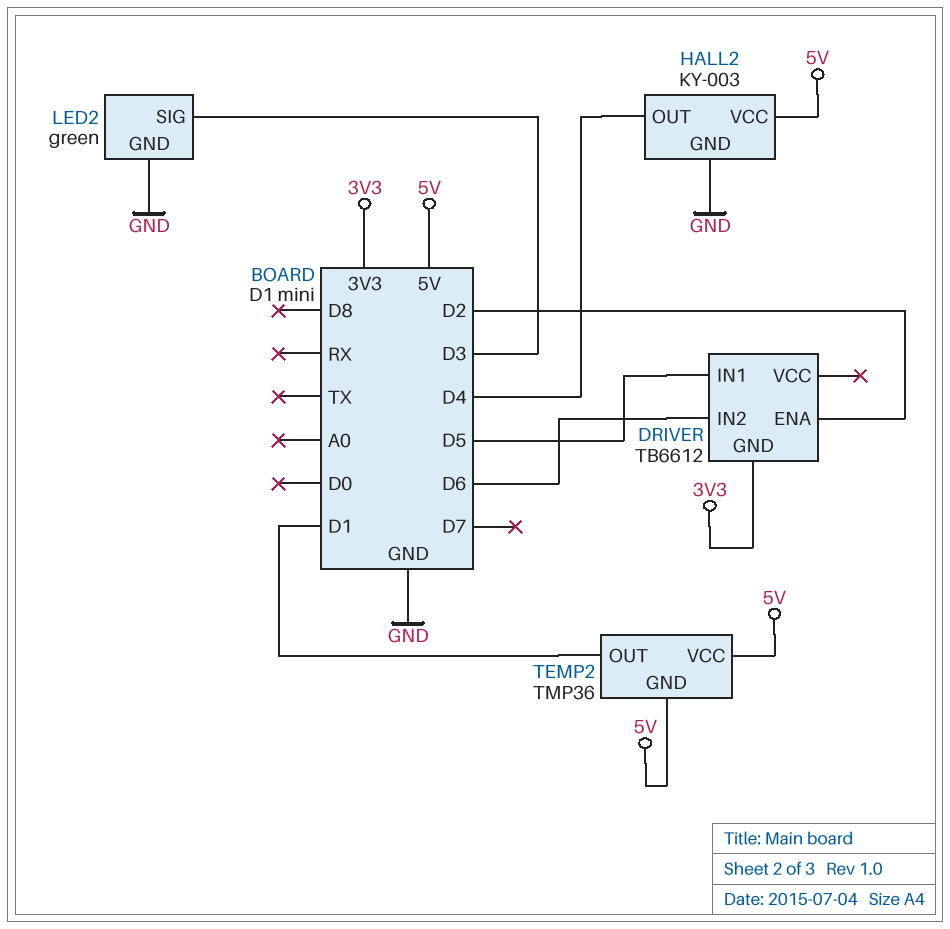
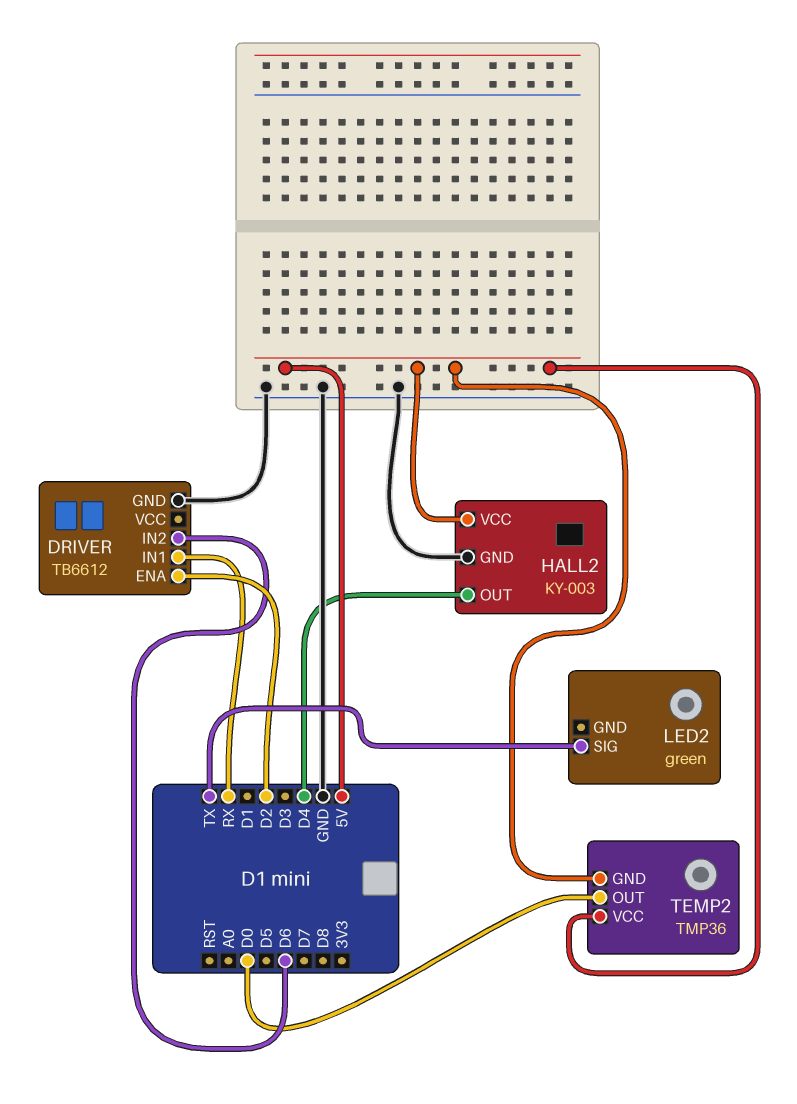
DRIVER pin GND: 3V3 -> GND
DRIVER pin IN1: D5 -> RX
LED2 pin GND: GND -> none
LED2 pin SIG: D3 -> TX
TEMP2 pin OUT: D1 -> D0

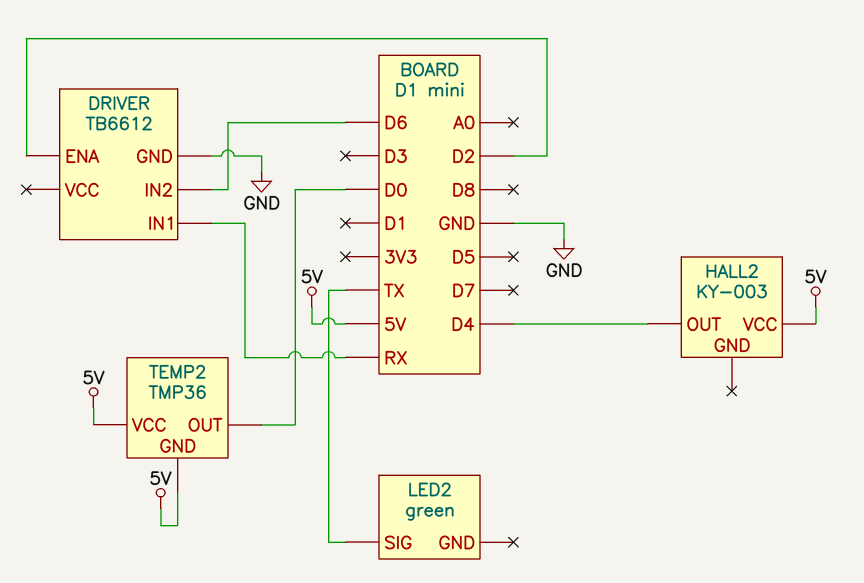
HALL2 pin GND: GND -> none

